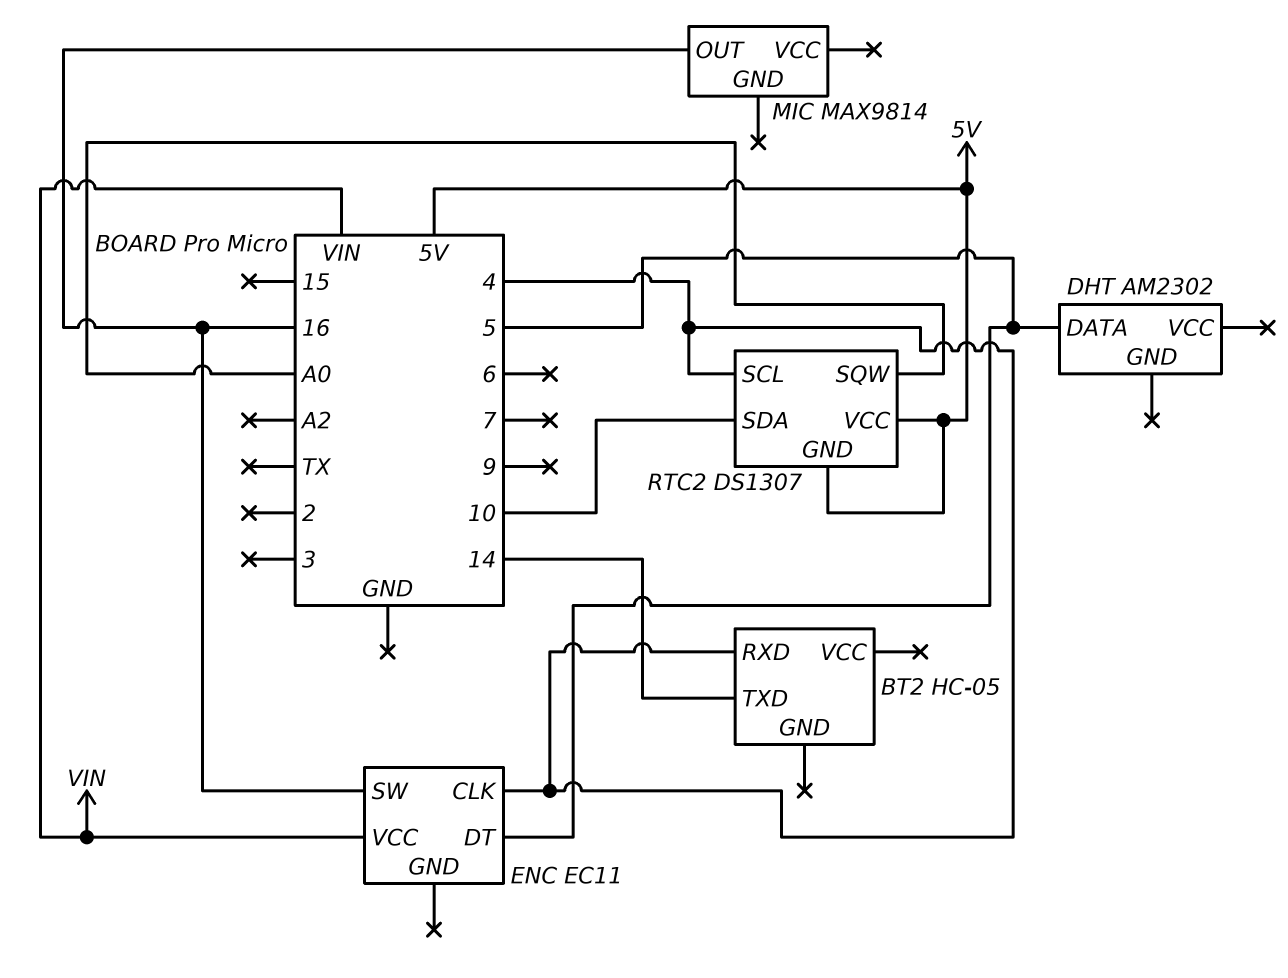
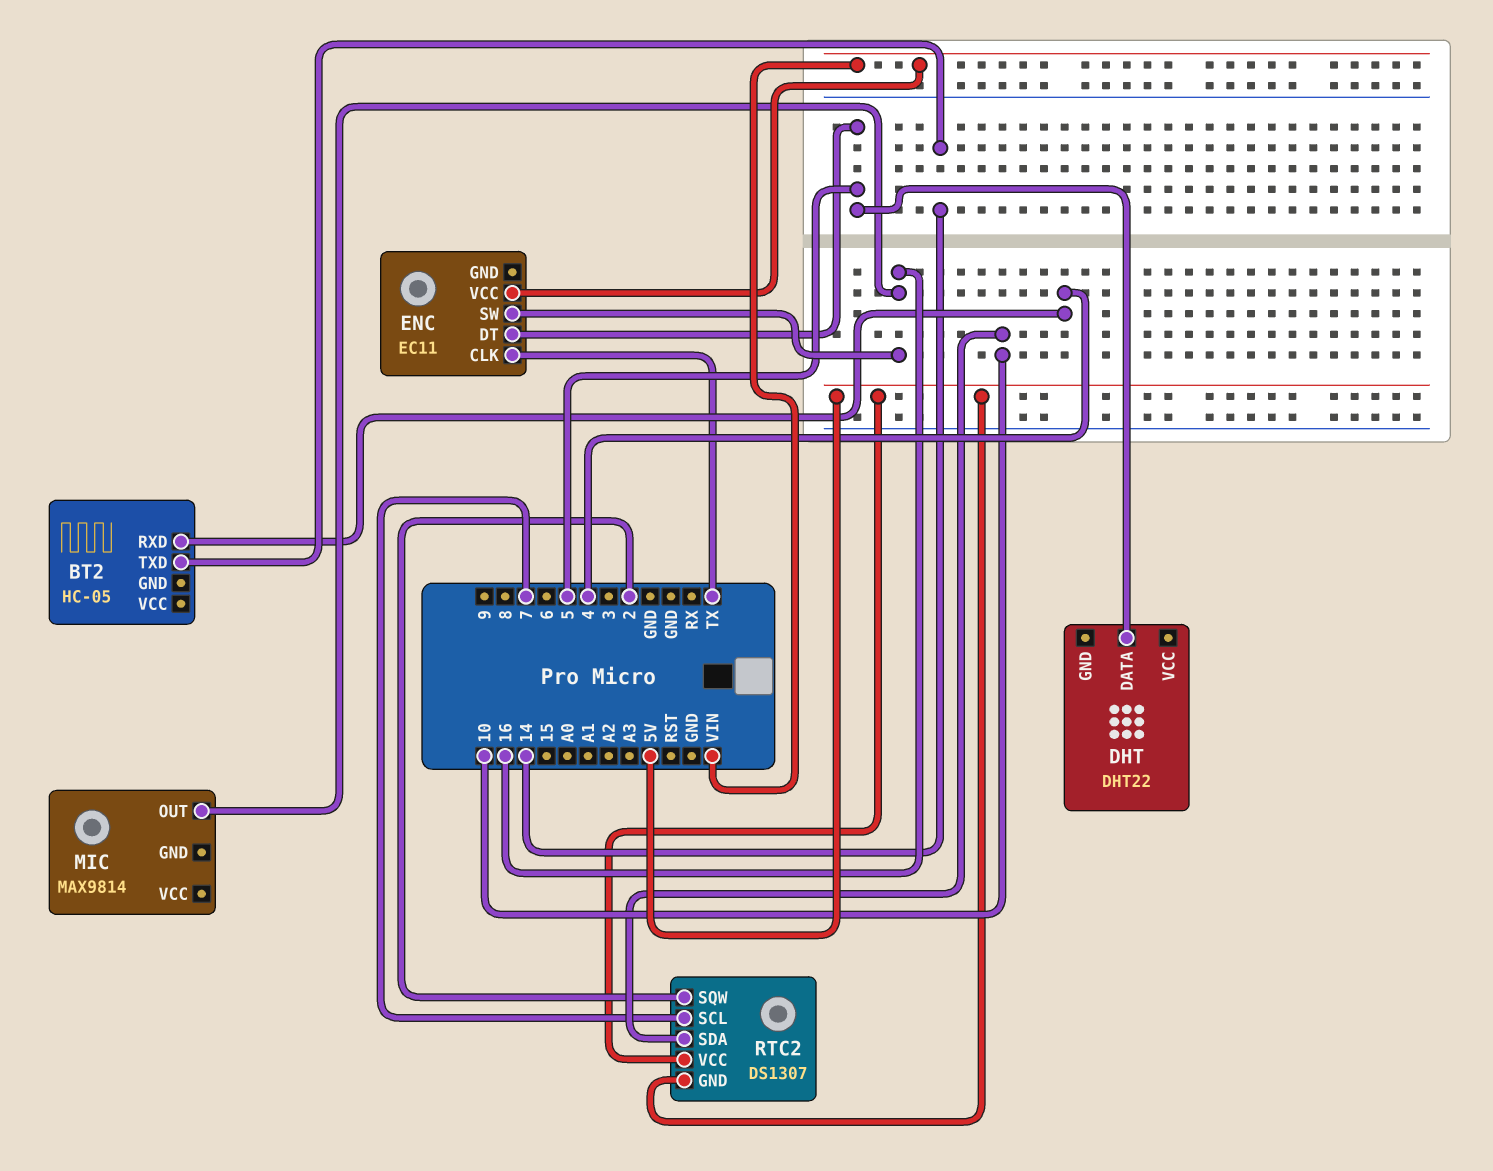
DHT: AM2302 -> DHT22
ENC pin CLK: 4 -> TX
RTC2 pin SCL: 4 -> 7
RTC2 pin SQW: A0 -> 2

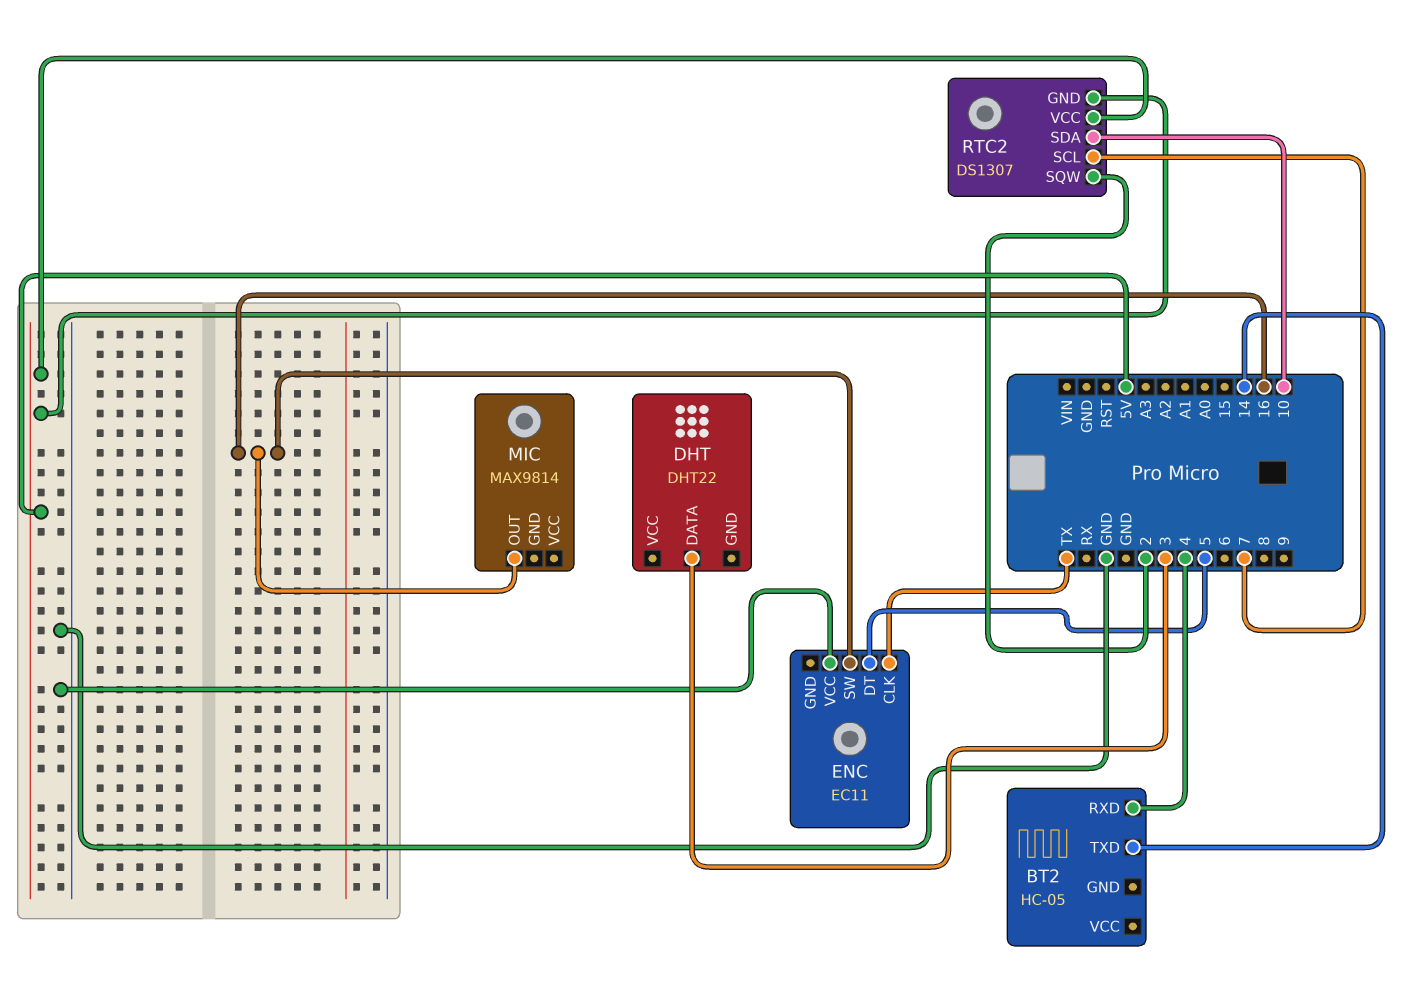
DHT pin DATA: 5 -> 3
ENC pin VCC: VIN -> GND

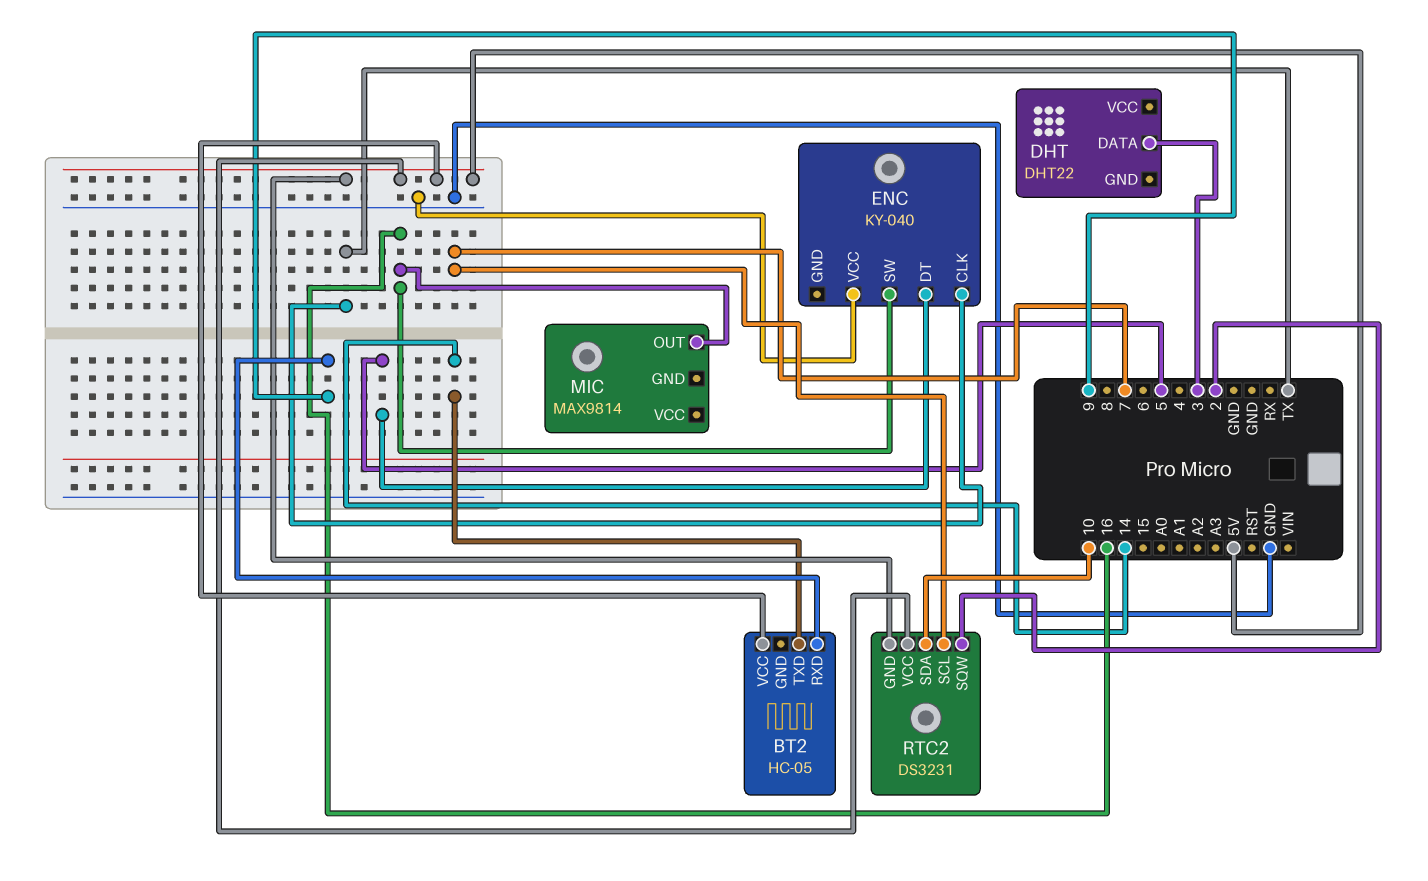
BT2 pin RXD: 4 -> 9
BT2 pin VCC: none -> 5V
ENC: EC11 -> KY-040
RTC2: DS1307 -> DS3231

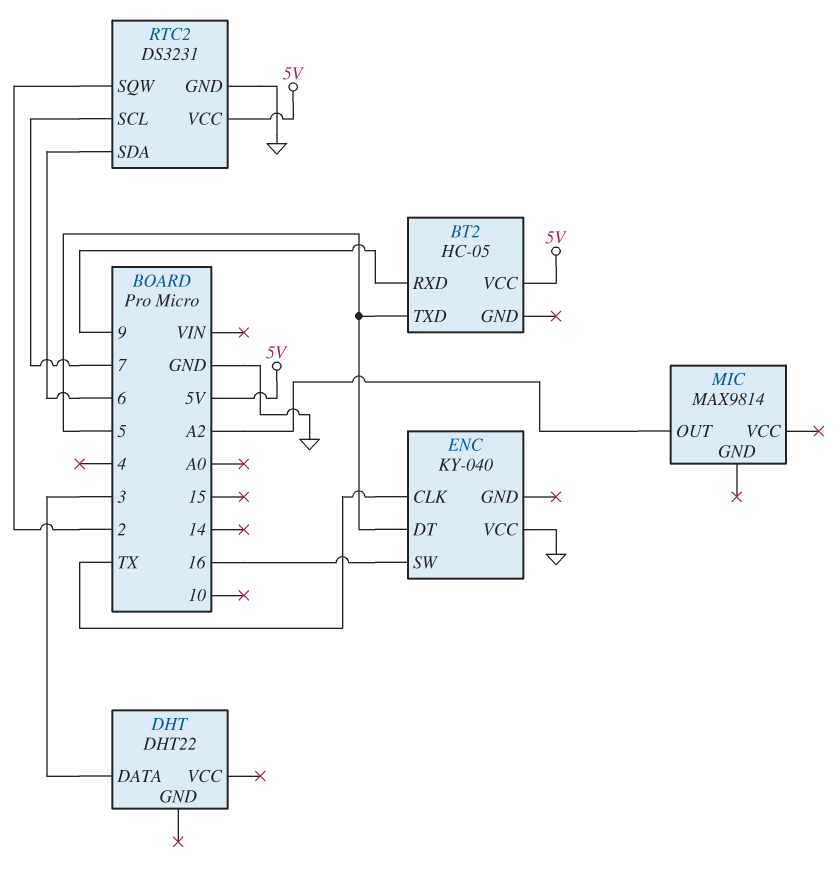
BT2 pin TXD: 14 -> 5
MIC pin OUT: 16 -> A2
RTC2 pin GND: 5V -> GND
RTC2 pin SDA: 10 -> 6

